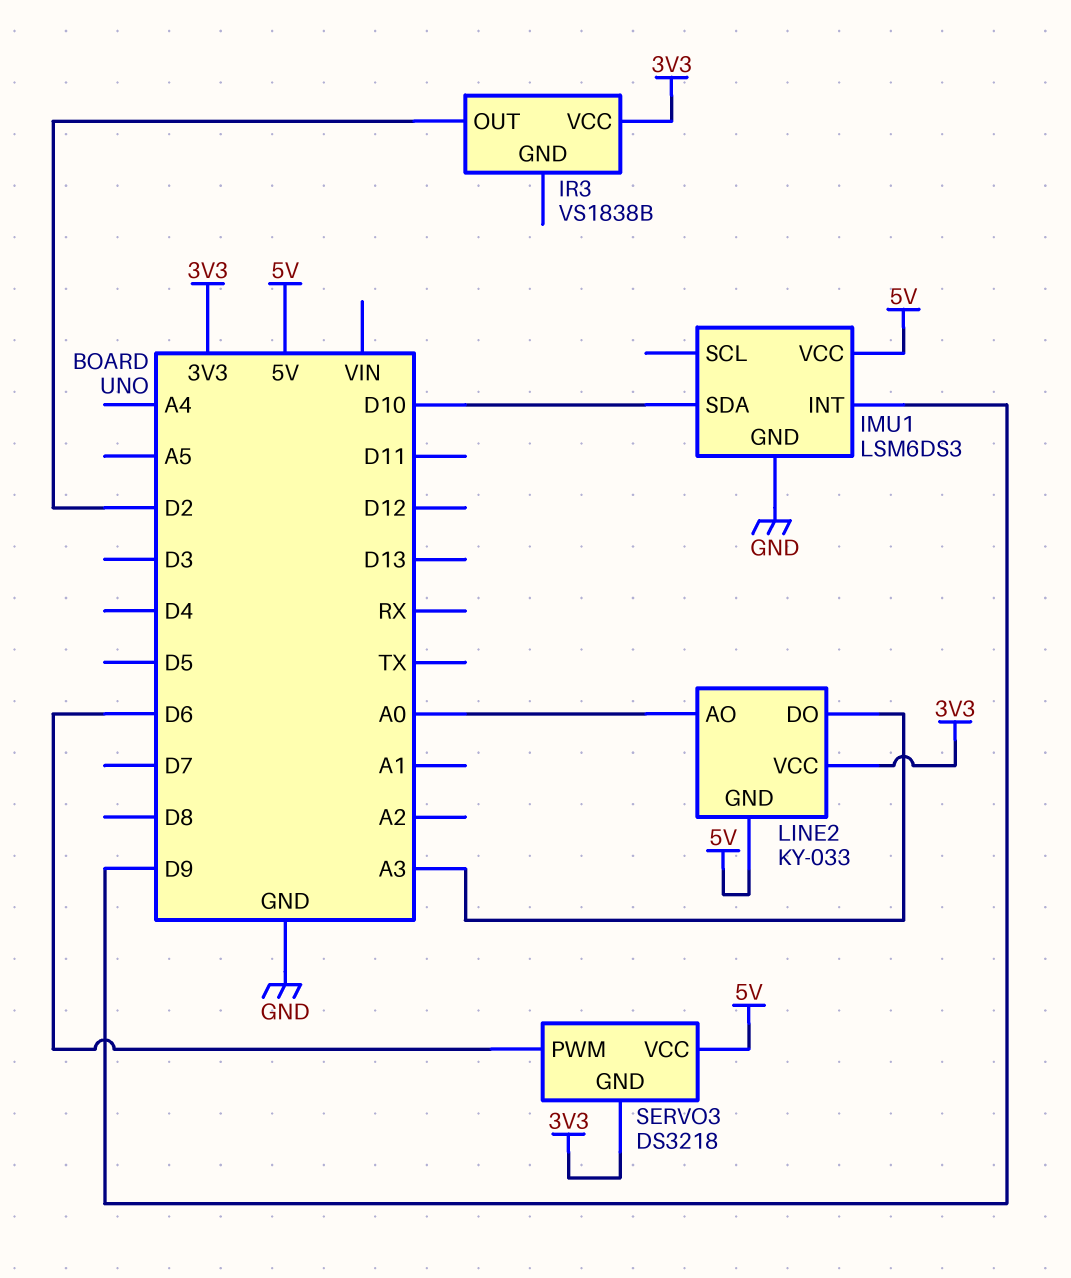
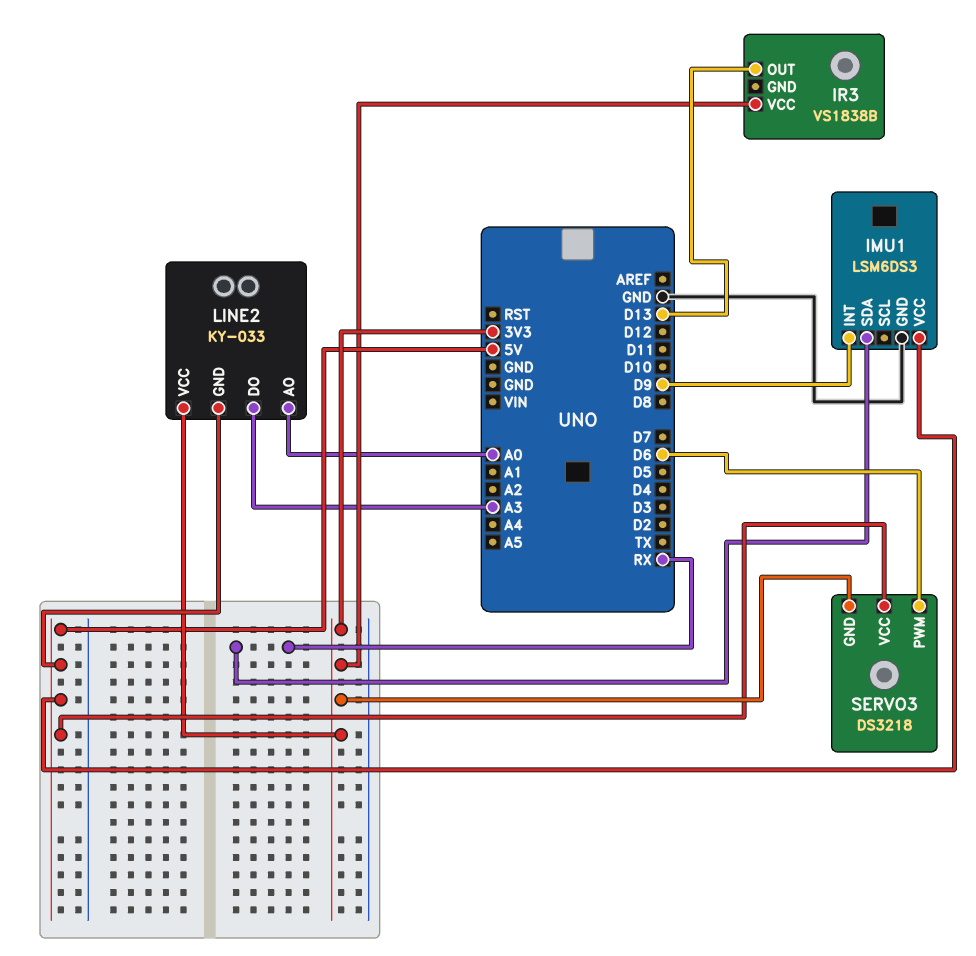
IMU1 pin SDA: D10 -> RX
IR3 pin OUT: D2 -> D13

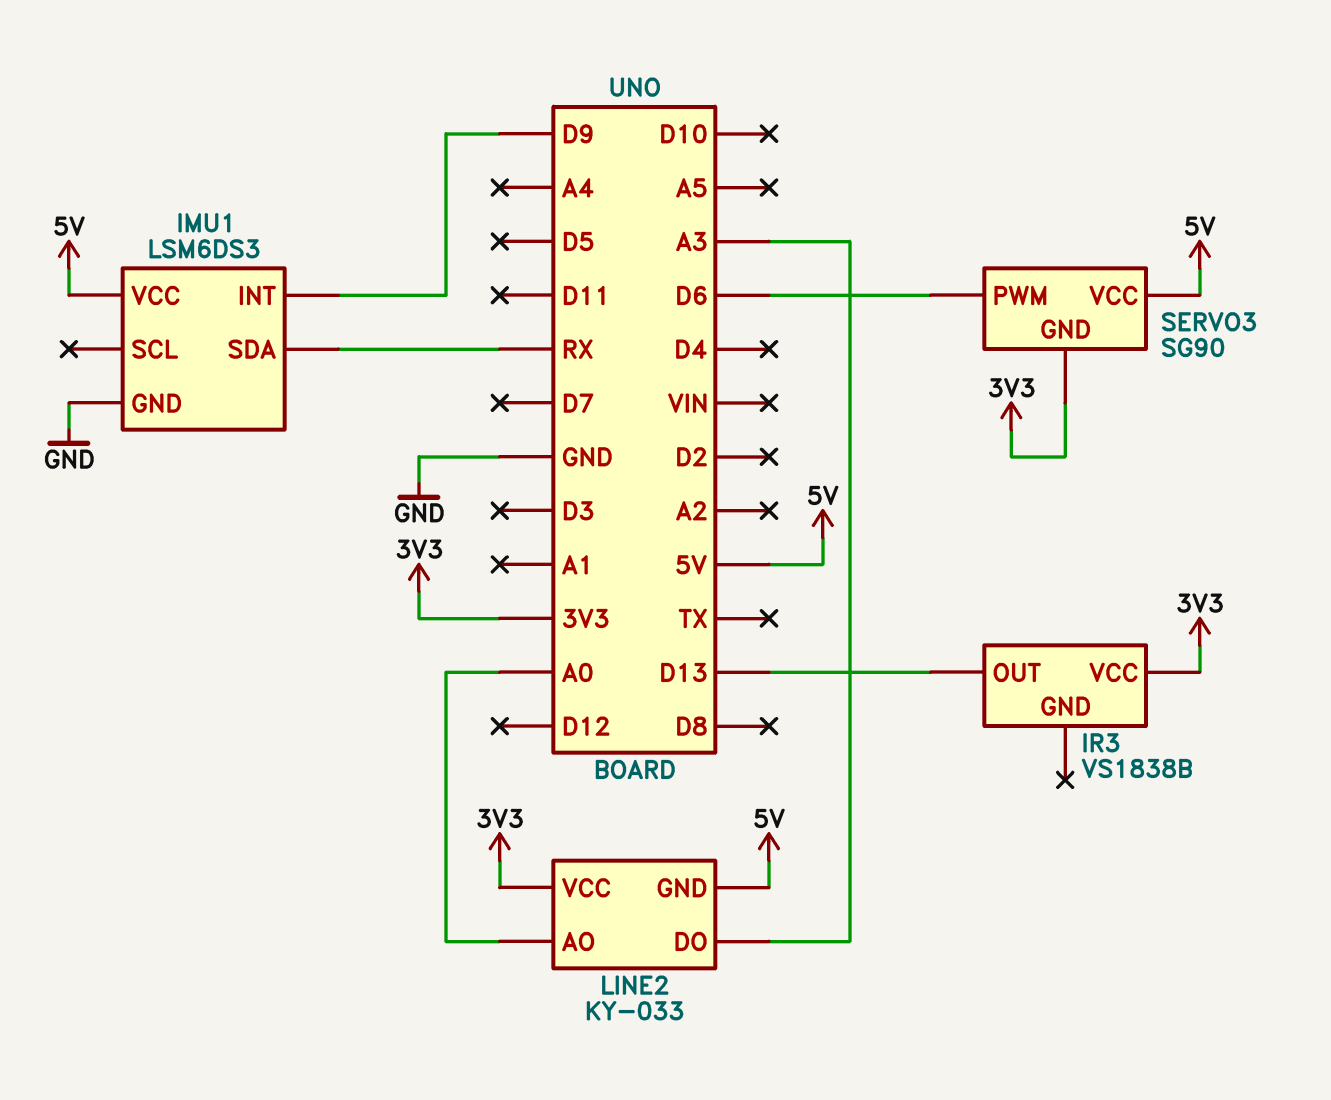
SERVO3: DS3218 -> SG90

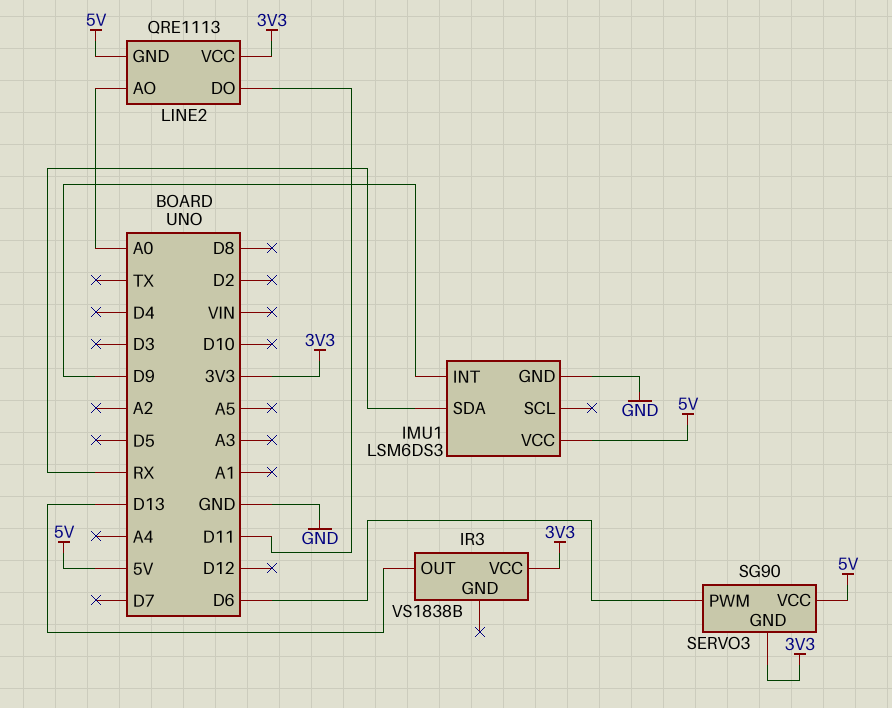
LINE2: KY-033 -> QRE1113
LINE2 pin DO: A3 -> D11

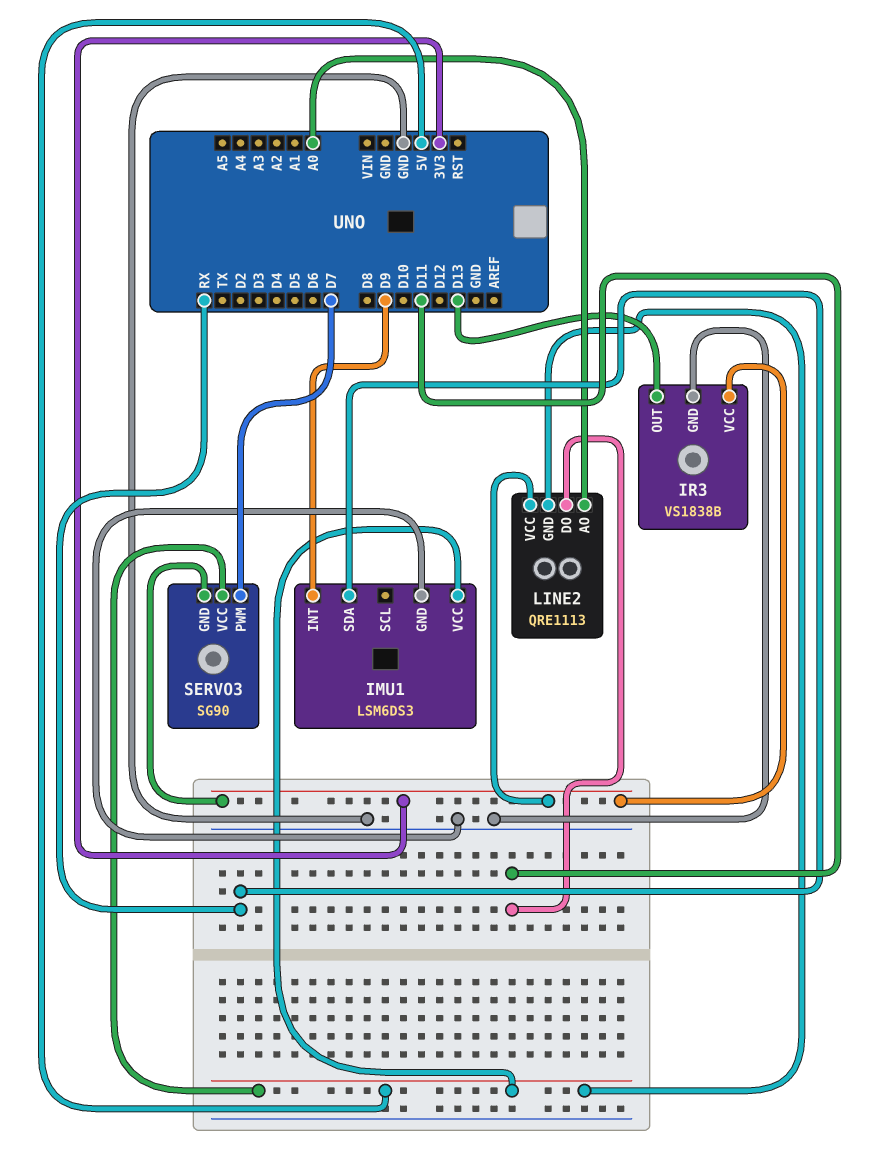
IR3 pin GND: none -> GND
SERVO3 pin PWM: D6 -> D7

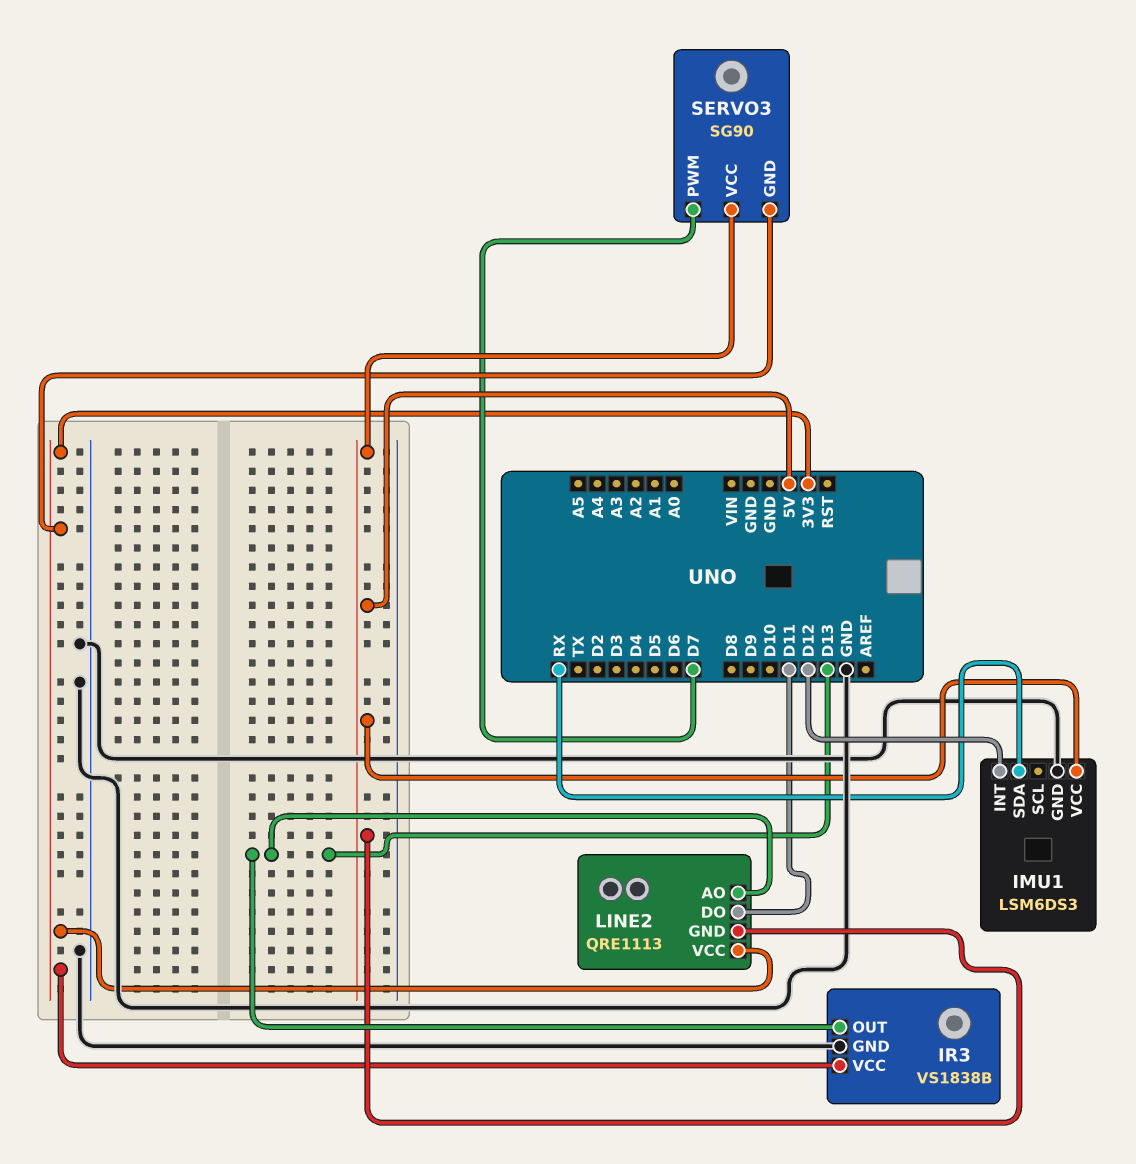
IMU1 pin INT: D9 -> D12
LINE2 pin AO: A0 -> D13

